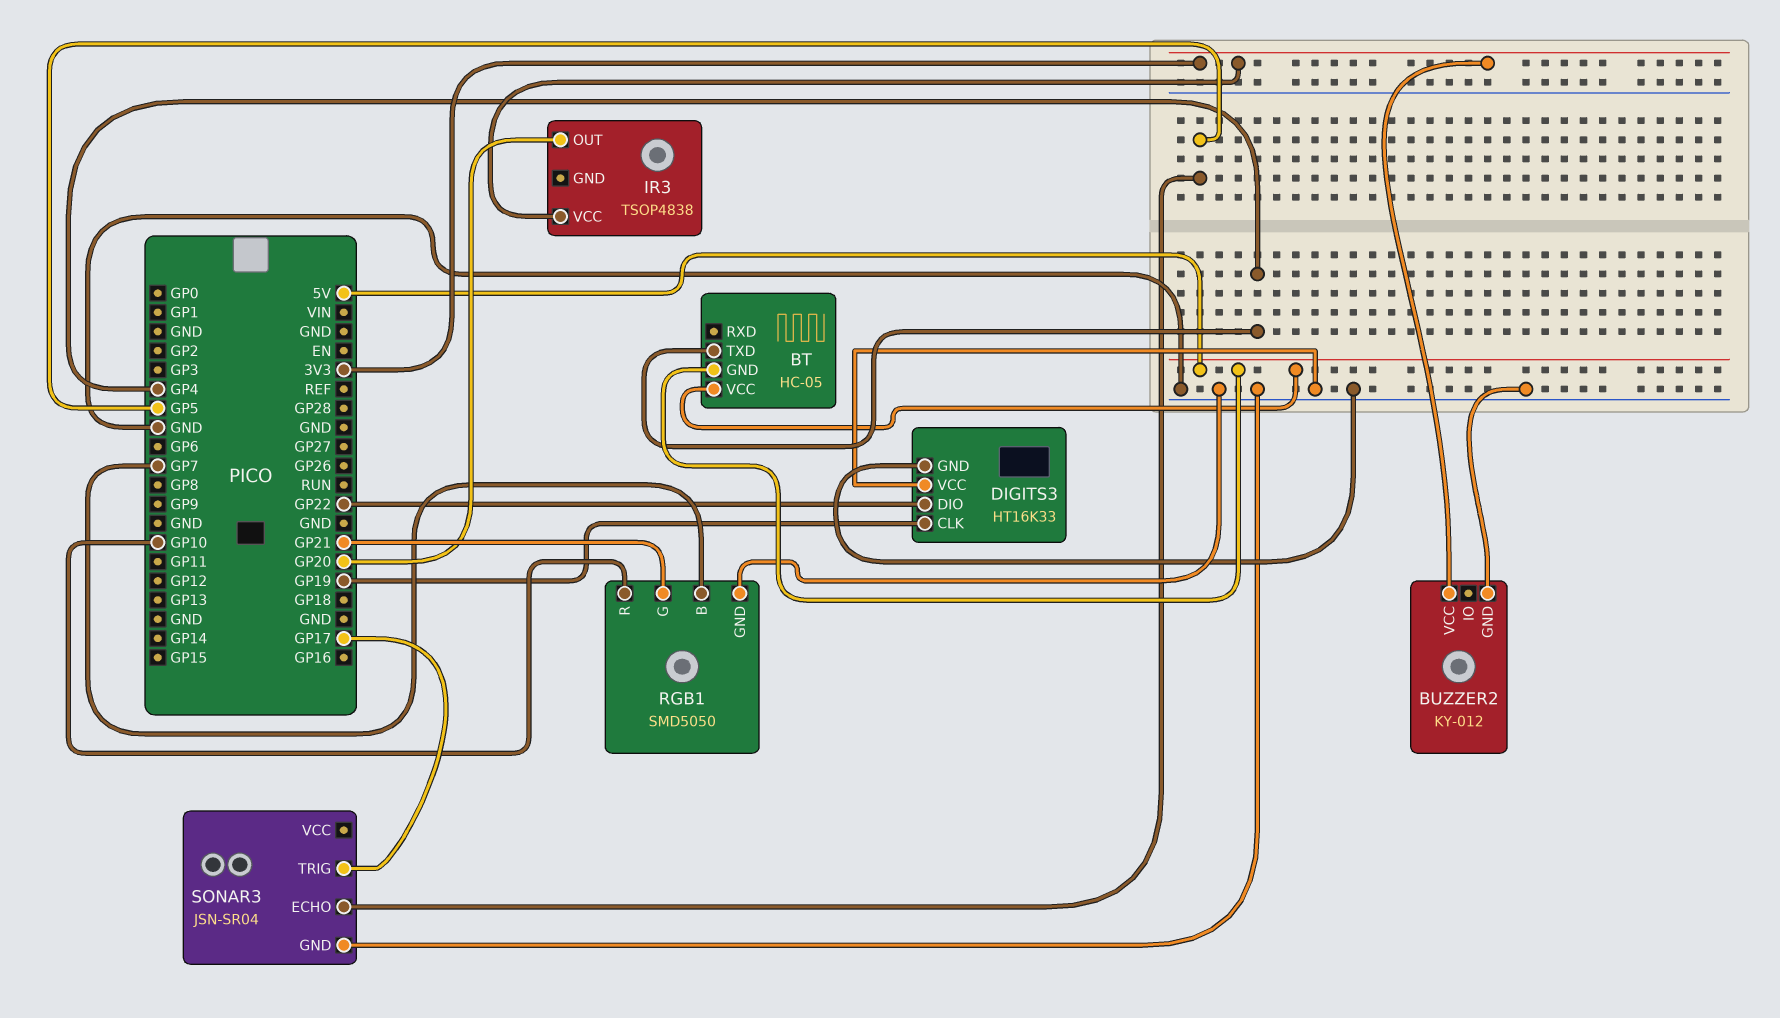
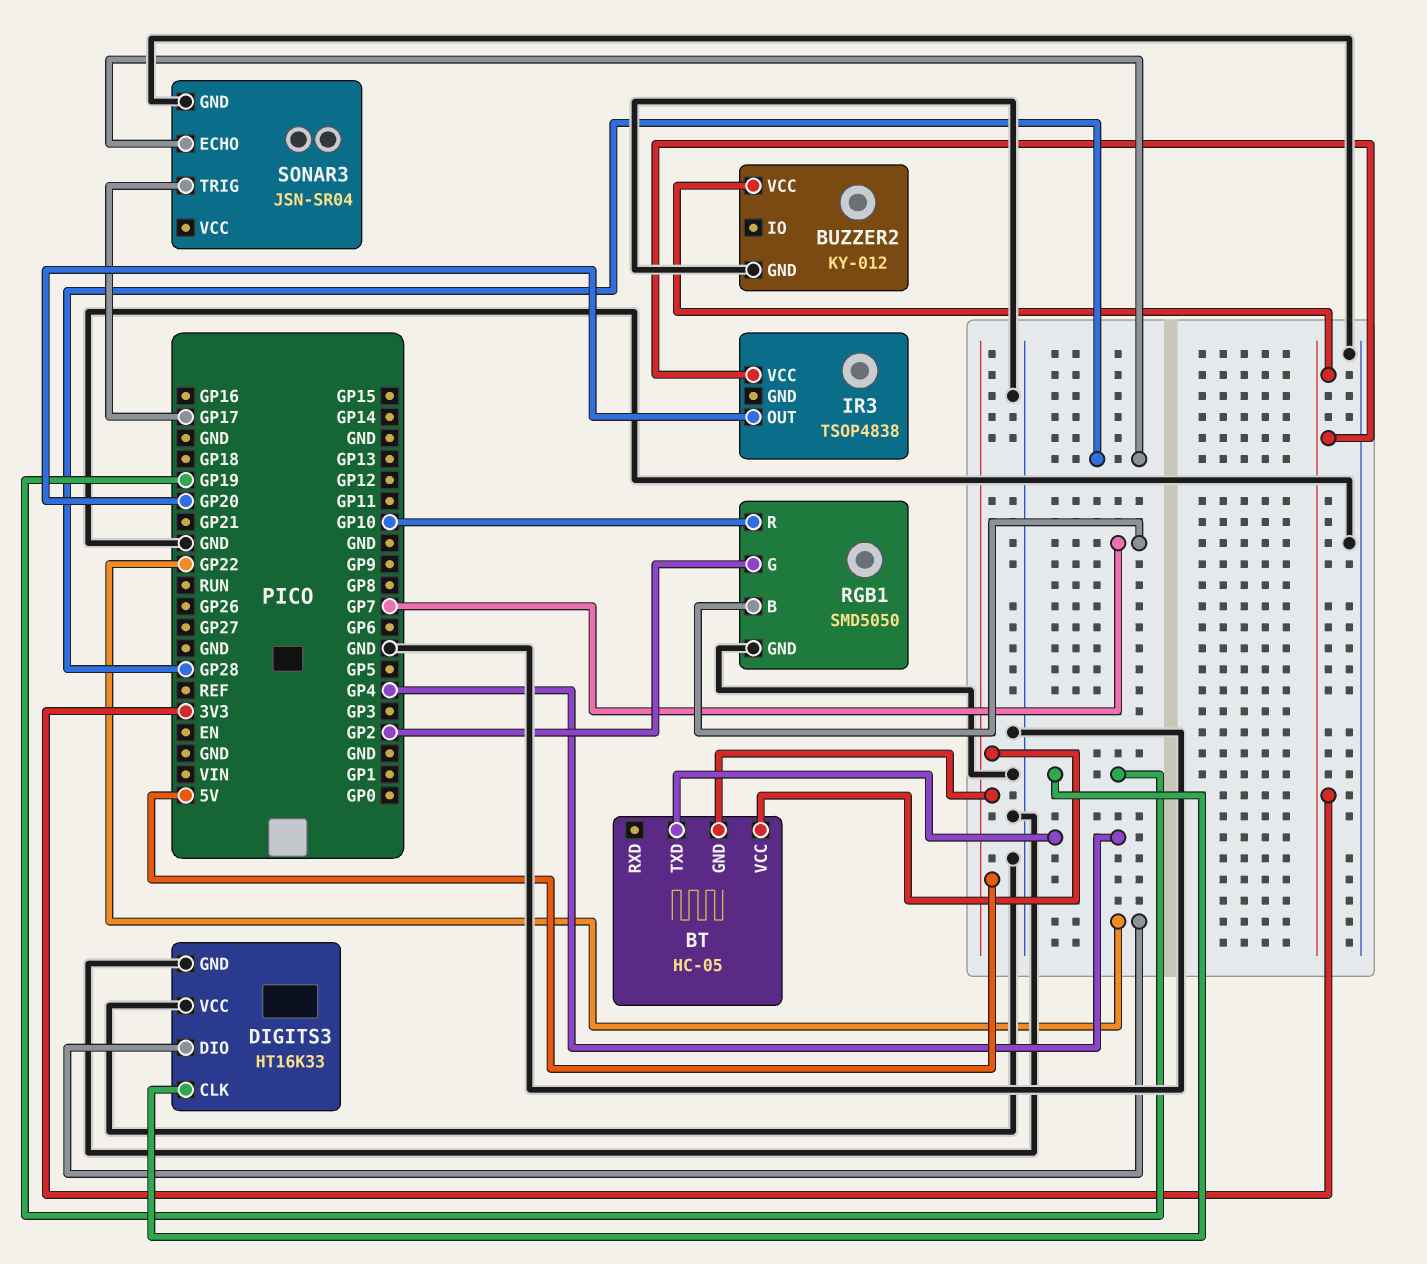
RGB1 pin G: GP21 -> GP2
SONAR3 pin ECHO: GP5 -> GP28

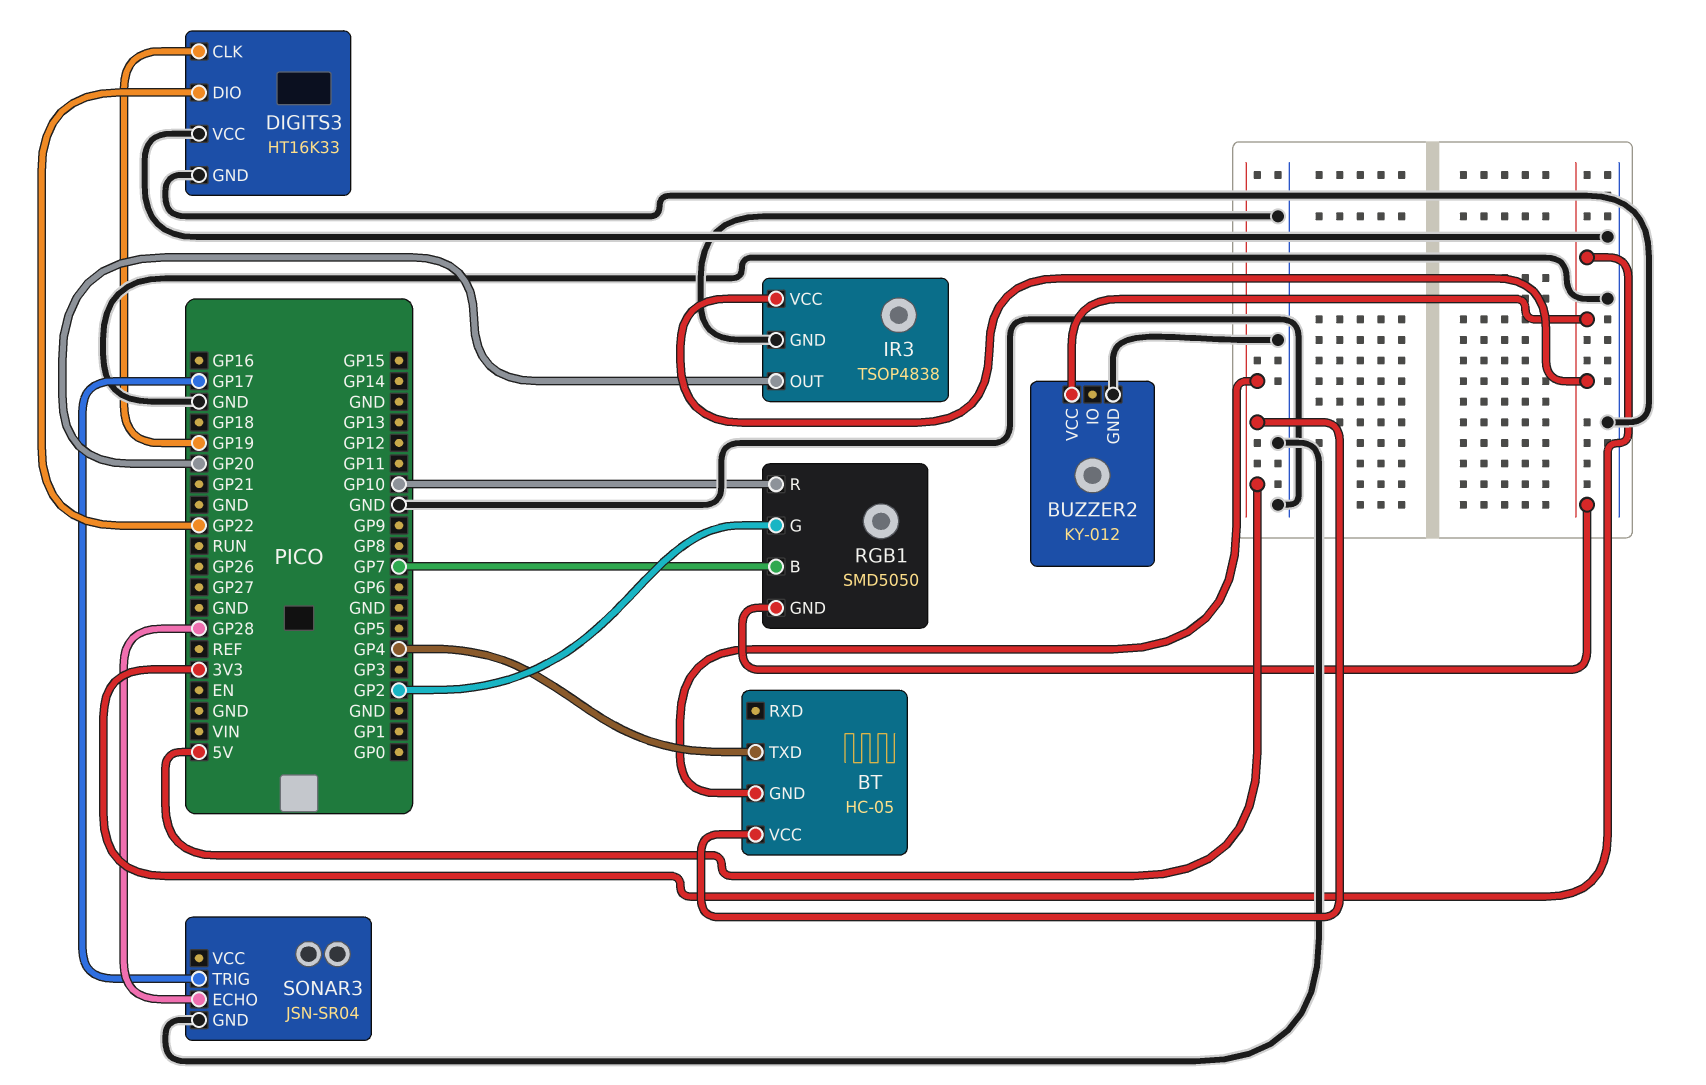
IR3 pin GND: none -> GND
RGB1 pin GND: GND -> 3V3

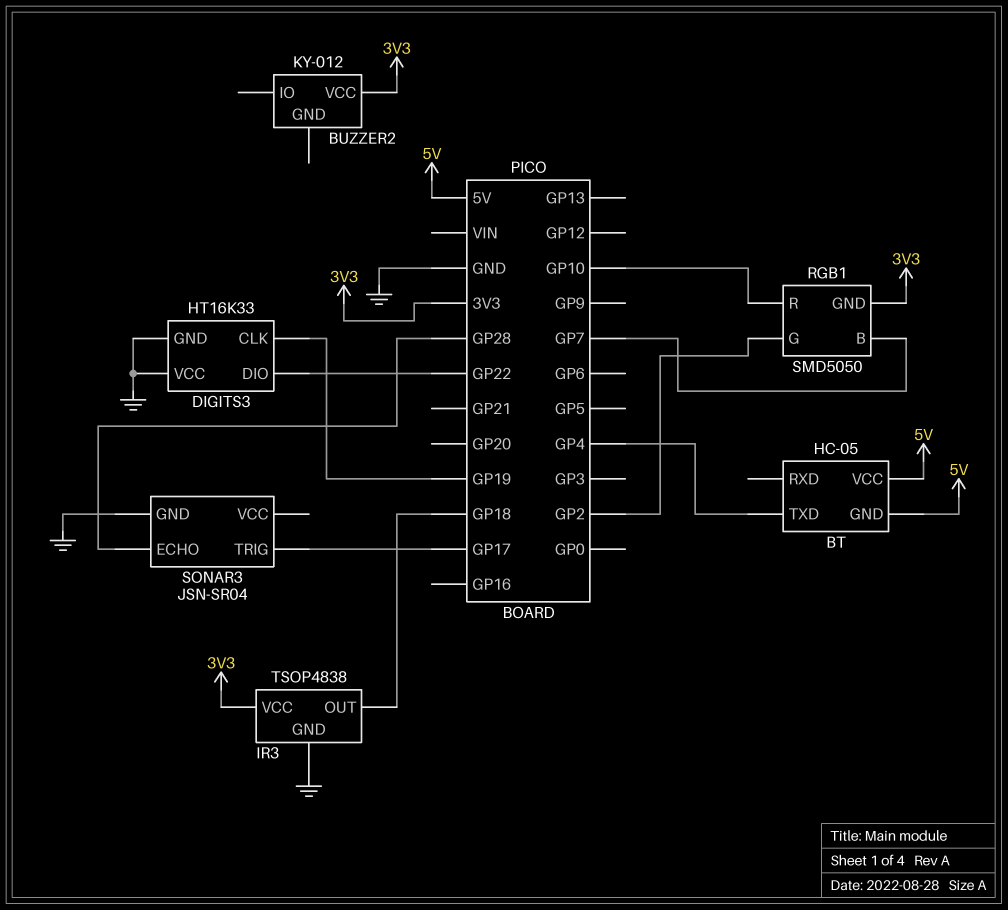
BUZZER2 pin GND: GND -> none
IR3 pin OUT: GP20 -> GP18

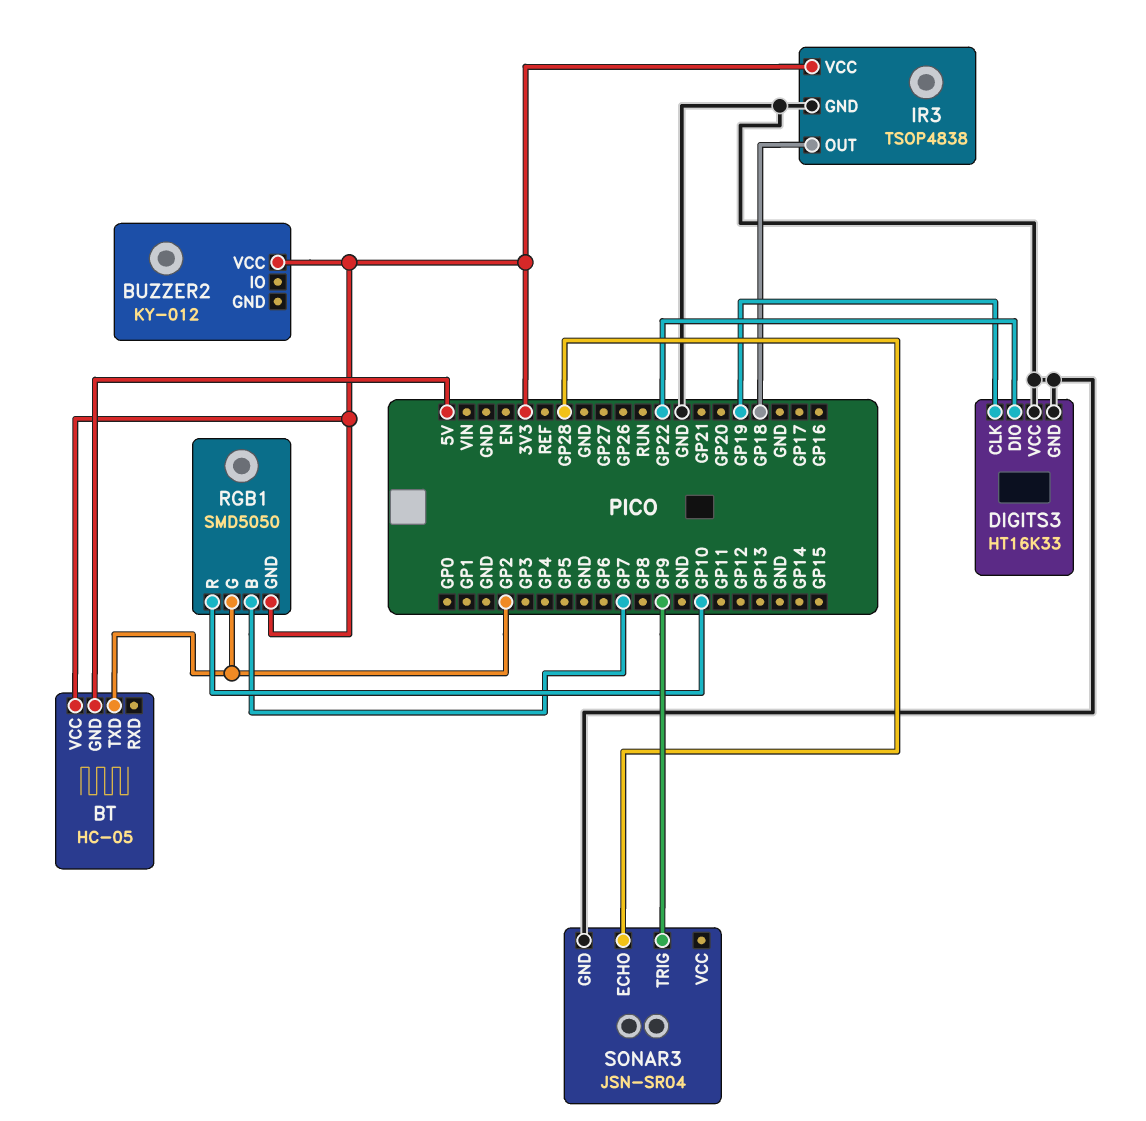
BT pin TXD: GP4 -> GP2
BT pin VCC: 5V -> 3V3
SONAR3 pin TRIG: GP17 -> GP9

